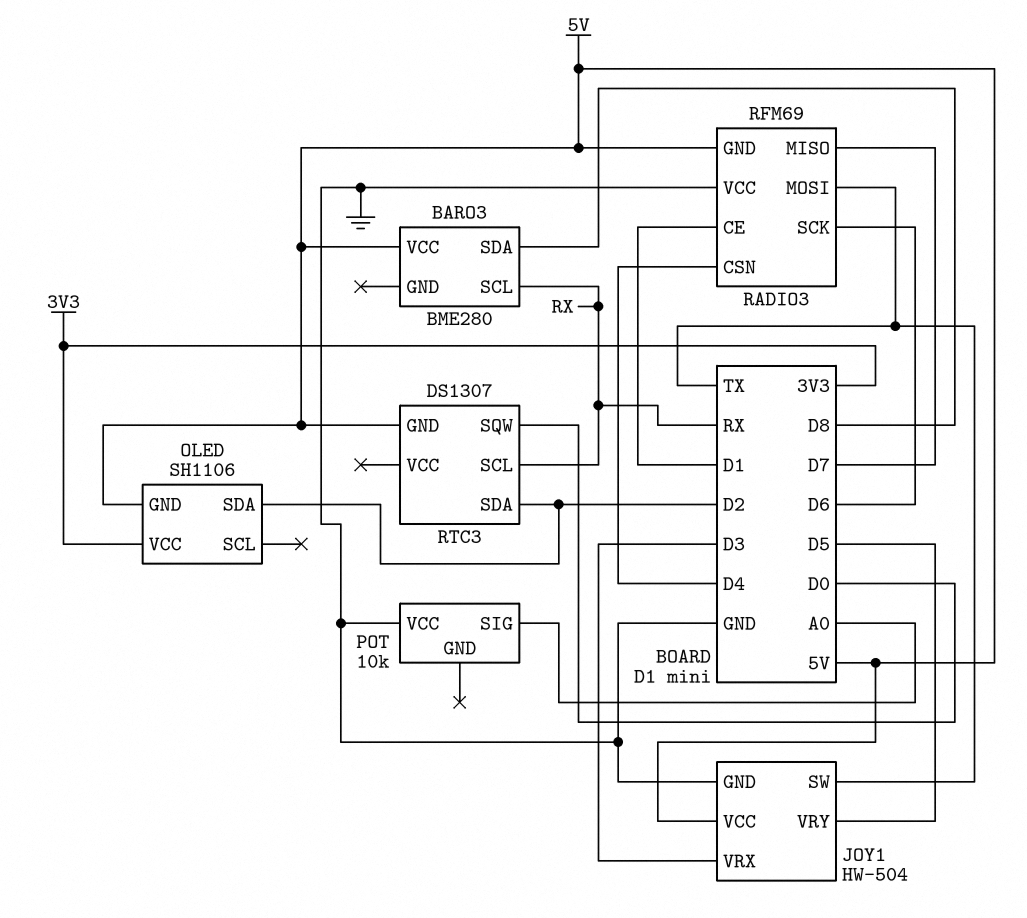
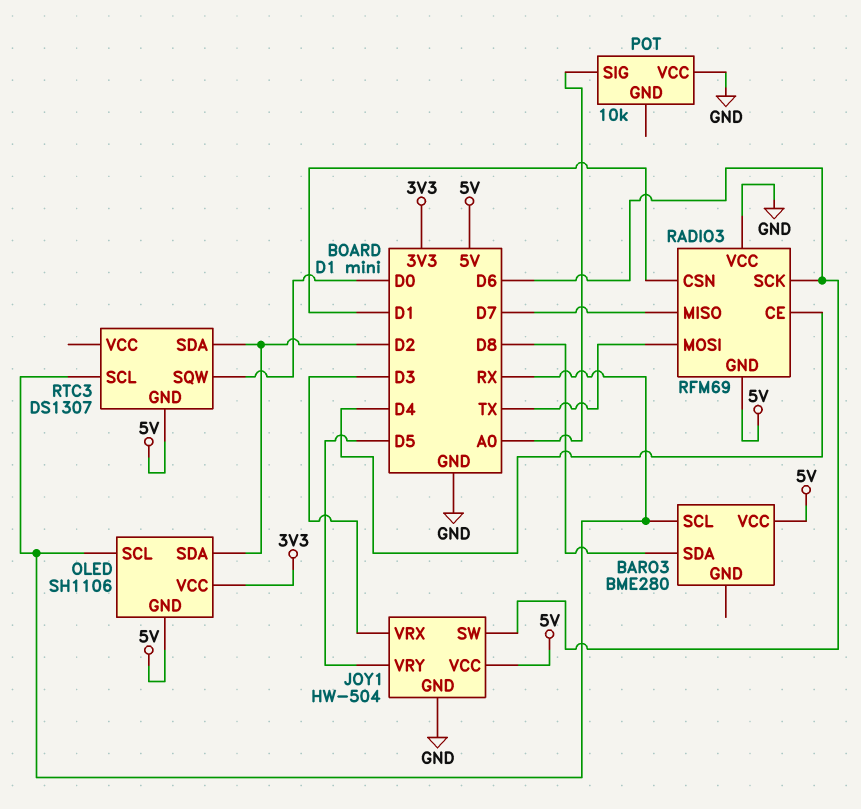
JOY1 pin SW: TX -> D6
OLED pin SCL: none -> RX
RADIO3 pin CE: D1 -> D4
RADIO3 pin CSN: D4 -> D1

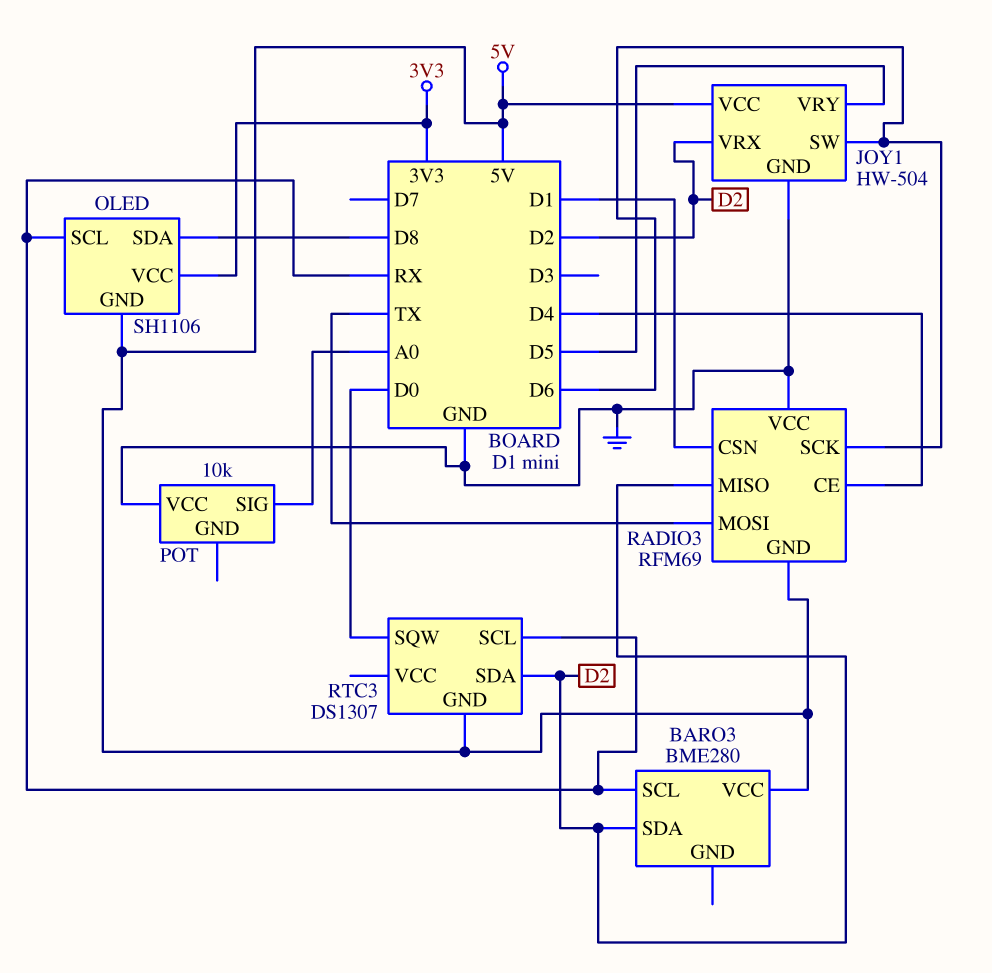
BARO3 pin SDA: D8 -> D2
JOY1 pin VRX: D3 -> D2
OLED pin SDA: D2 -> D8
RADIO3 pin MISO: D7 -> D2

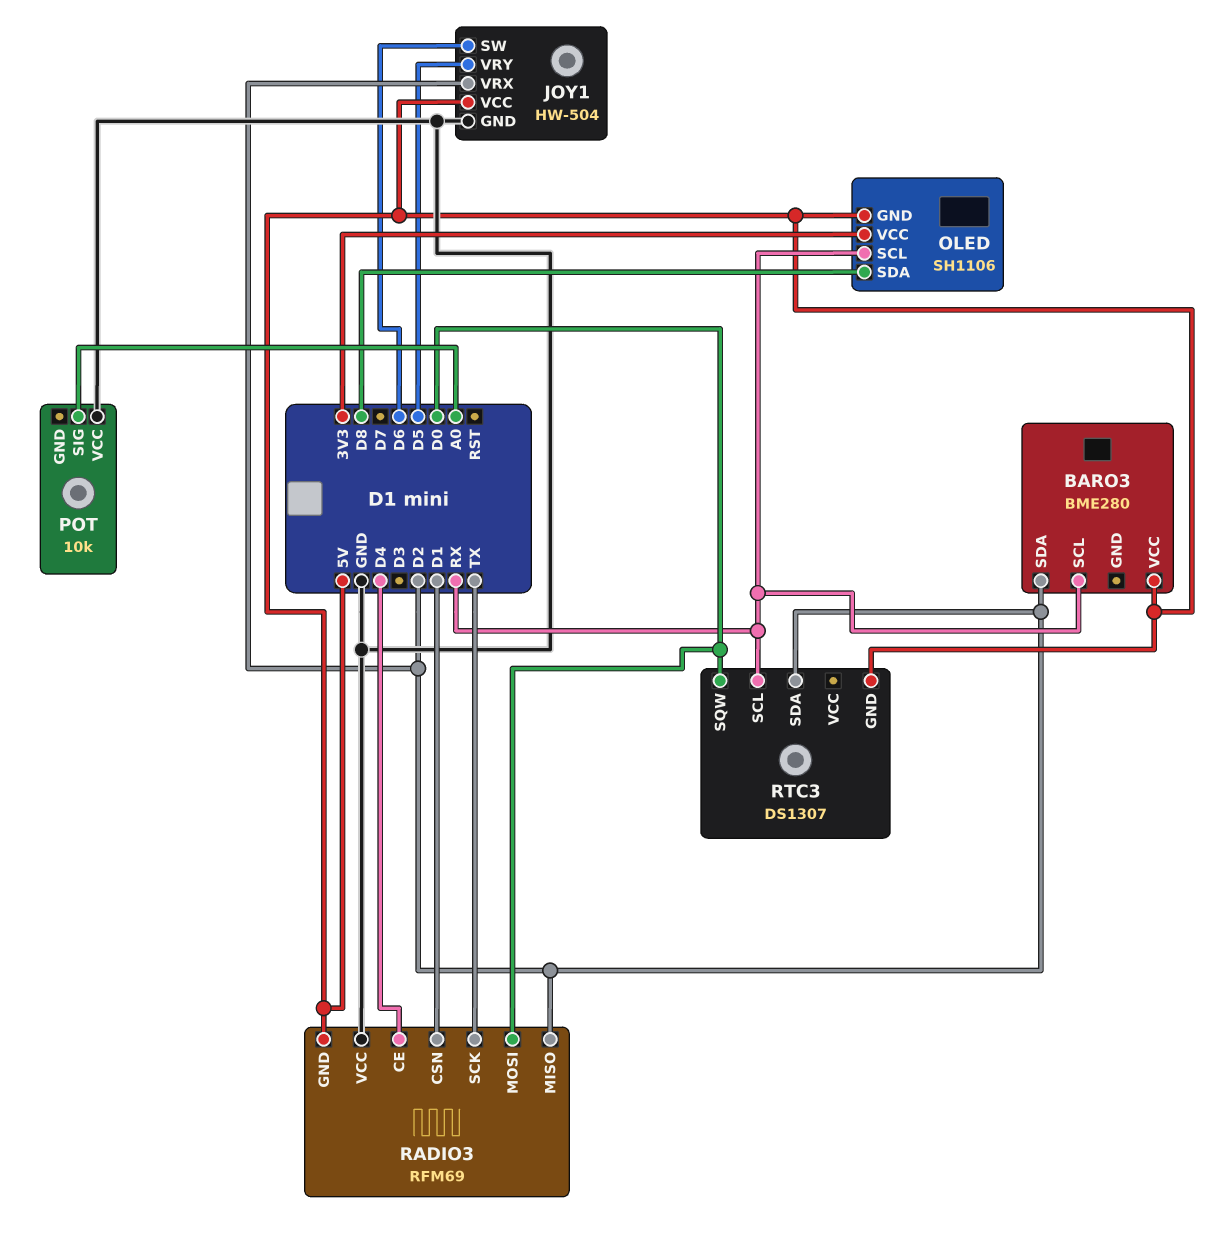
RADIO3 pin MOSI: TX -> D0
RADIO3 pin SCK: D6 -> TX

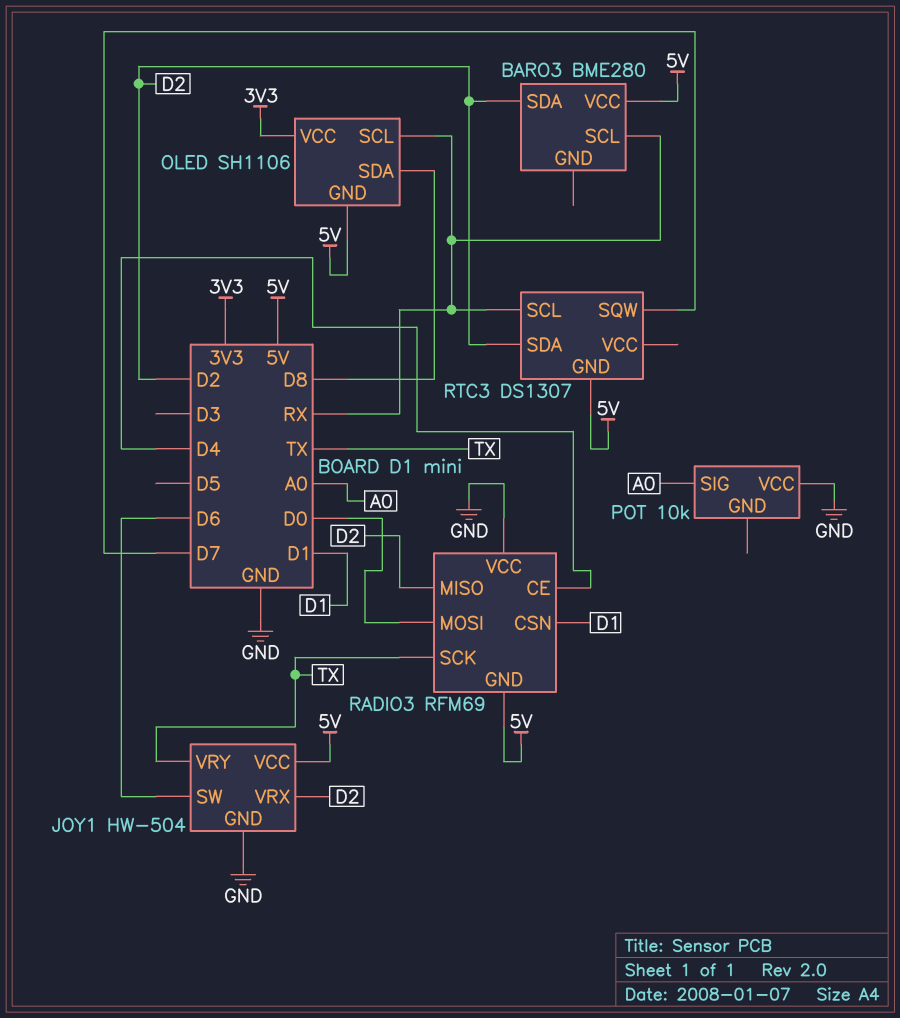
JOY1 pin VRY: D5 -> TX
RTC3 pin SQW: D0 -> D7

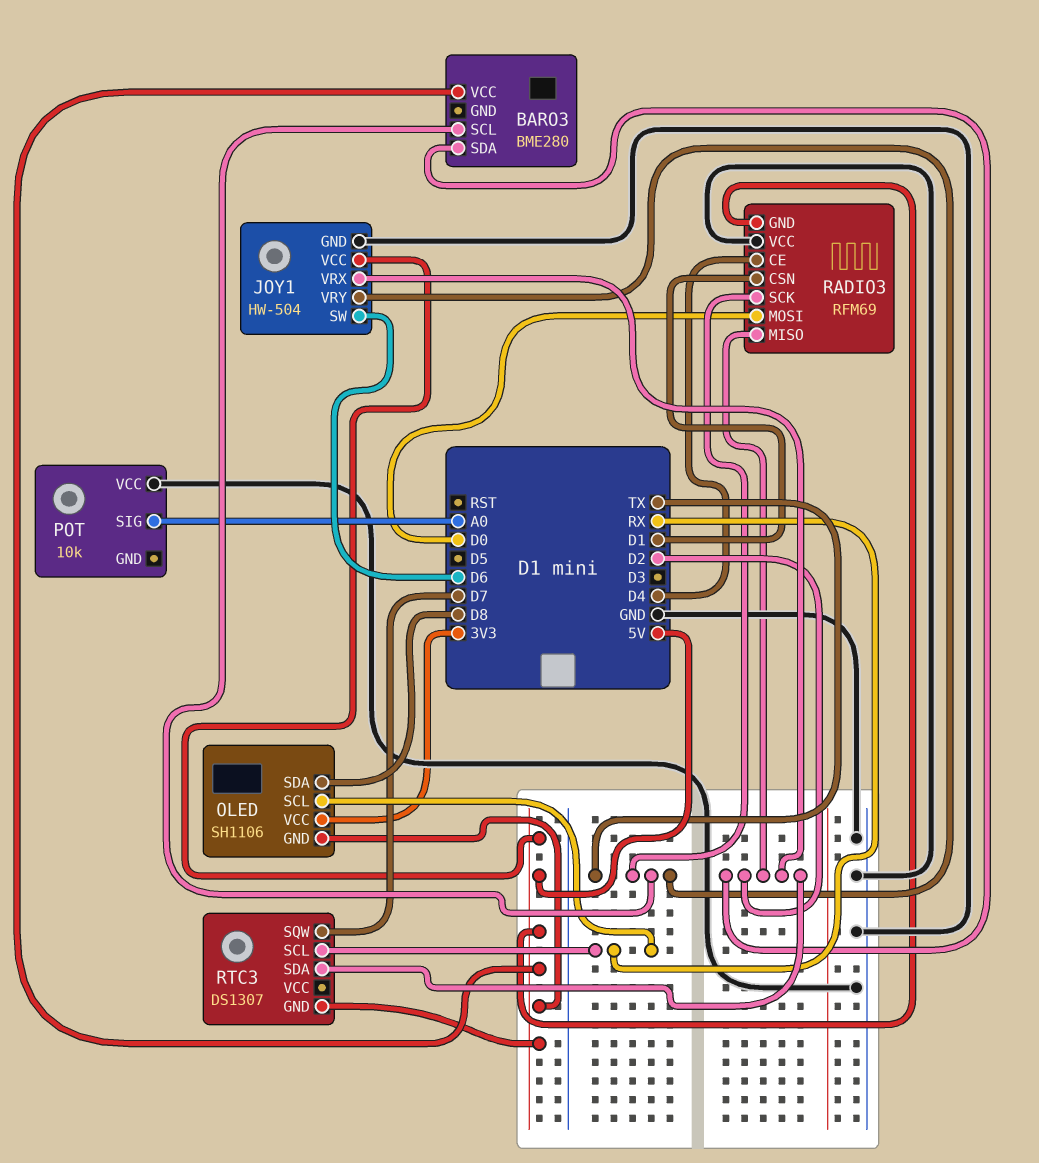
BARO3 pin SCL: RX -> TX

